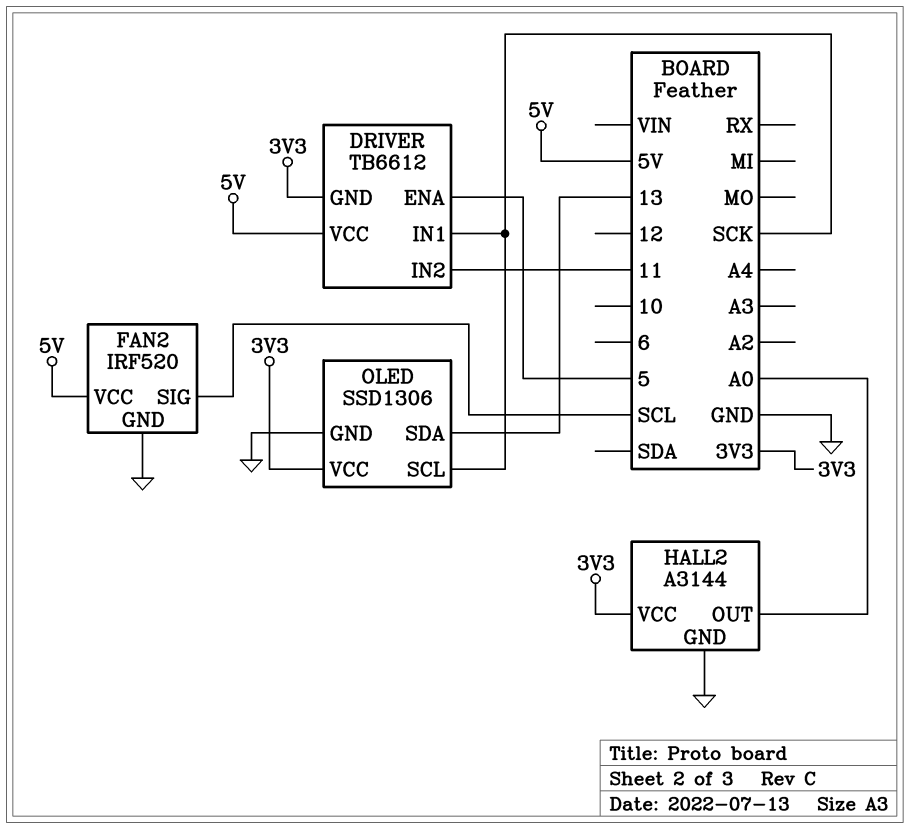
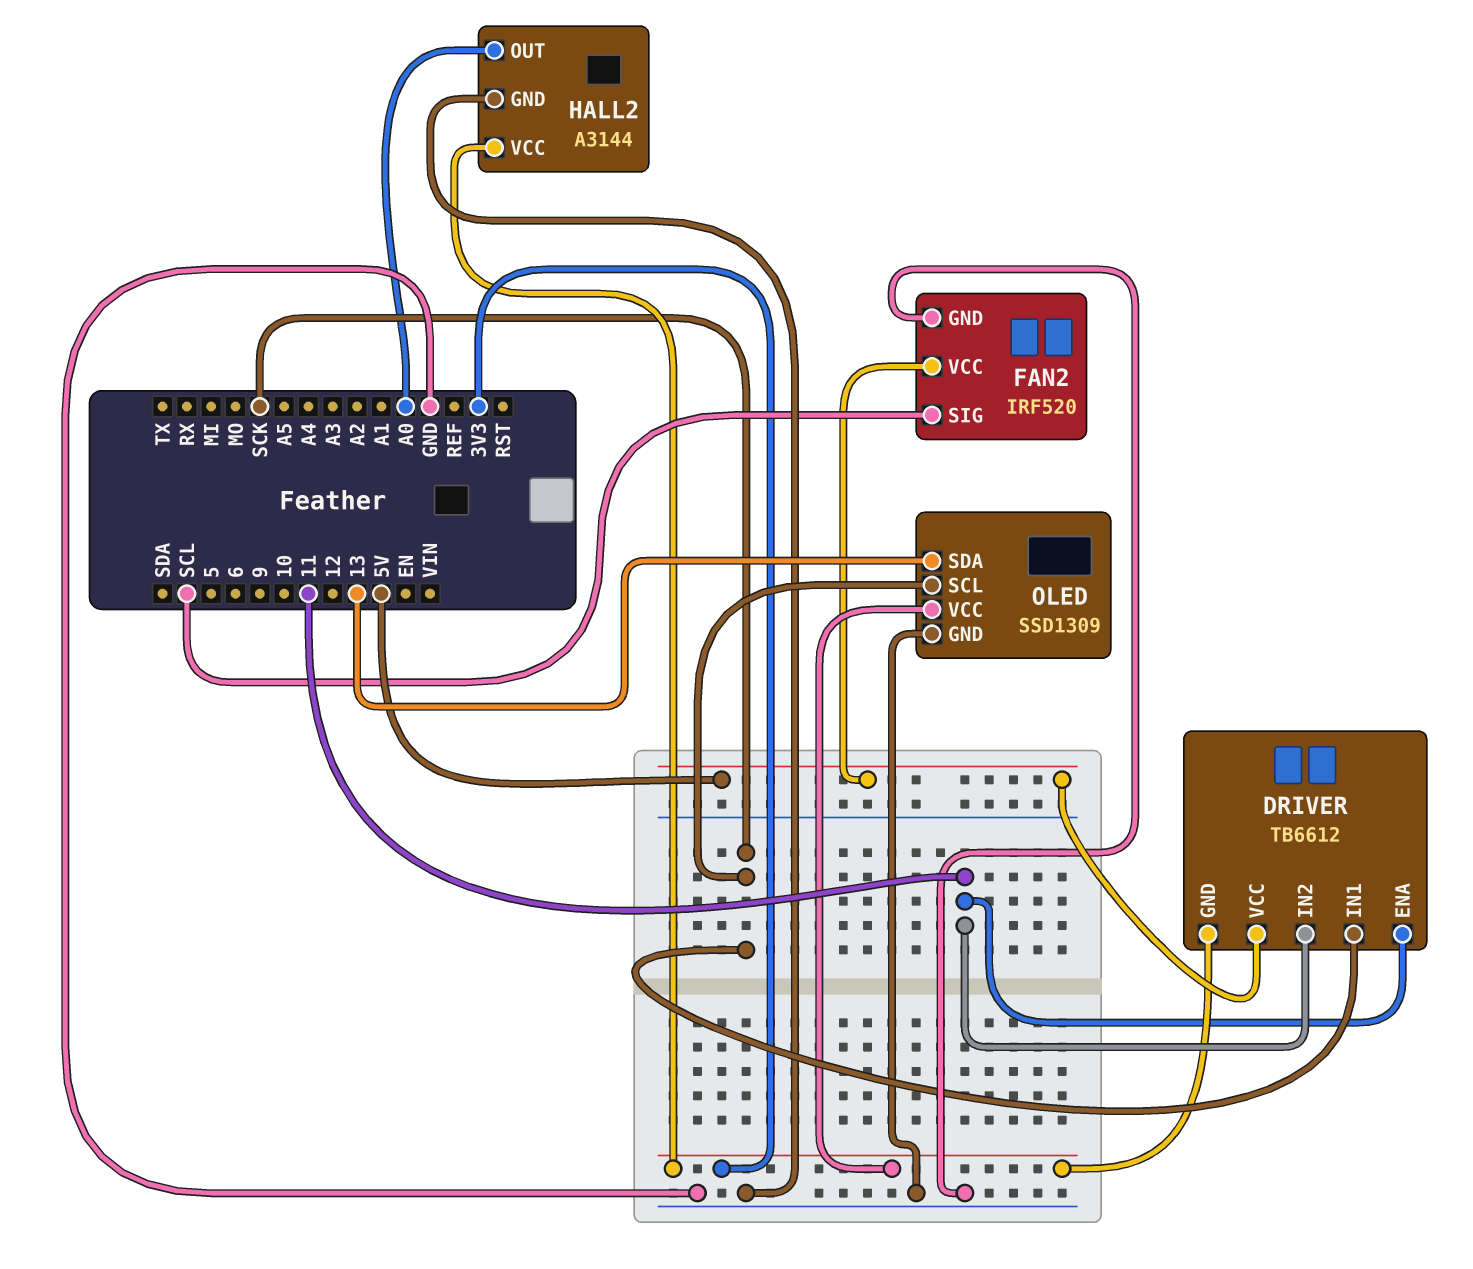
DRIVER pin ENA: 5 -> 11
OLED: SSD1306 -> SSD1309

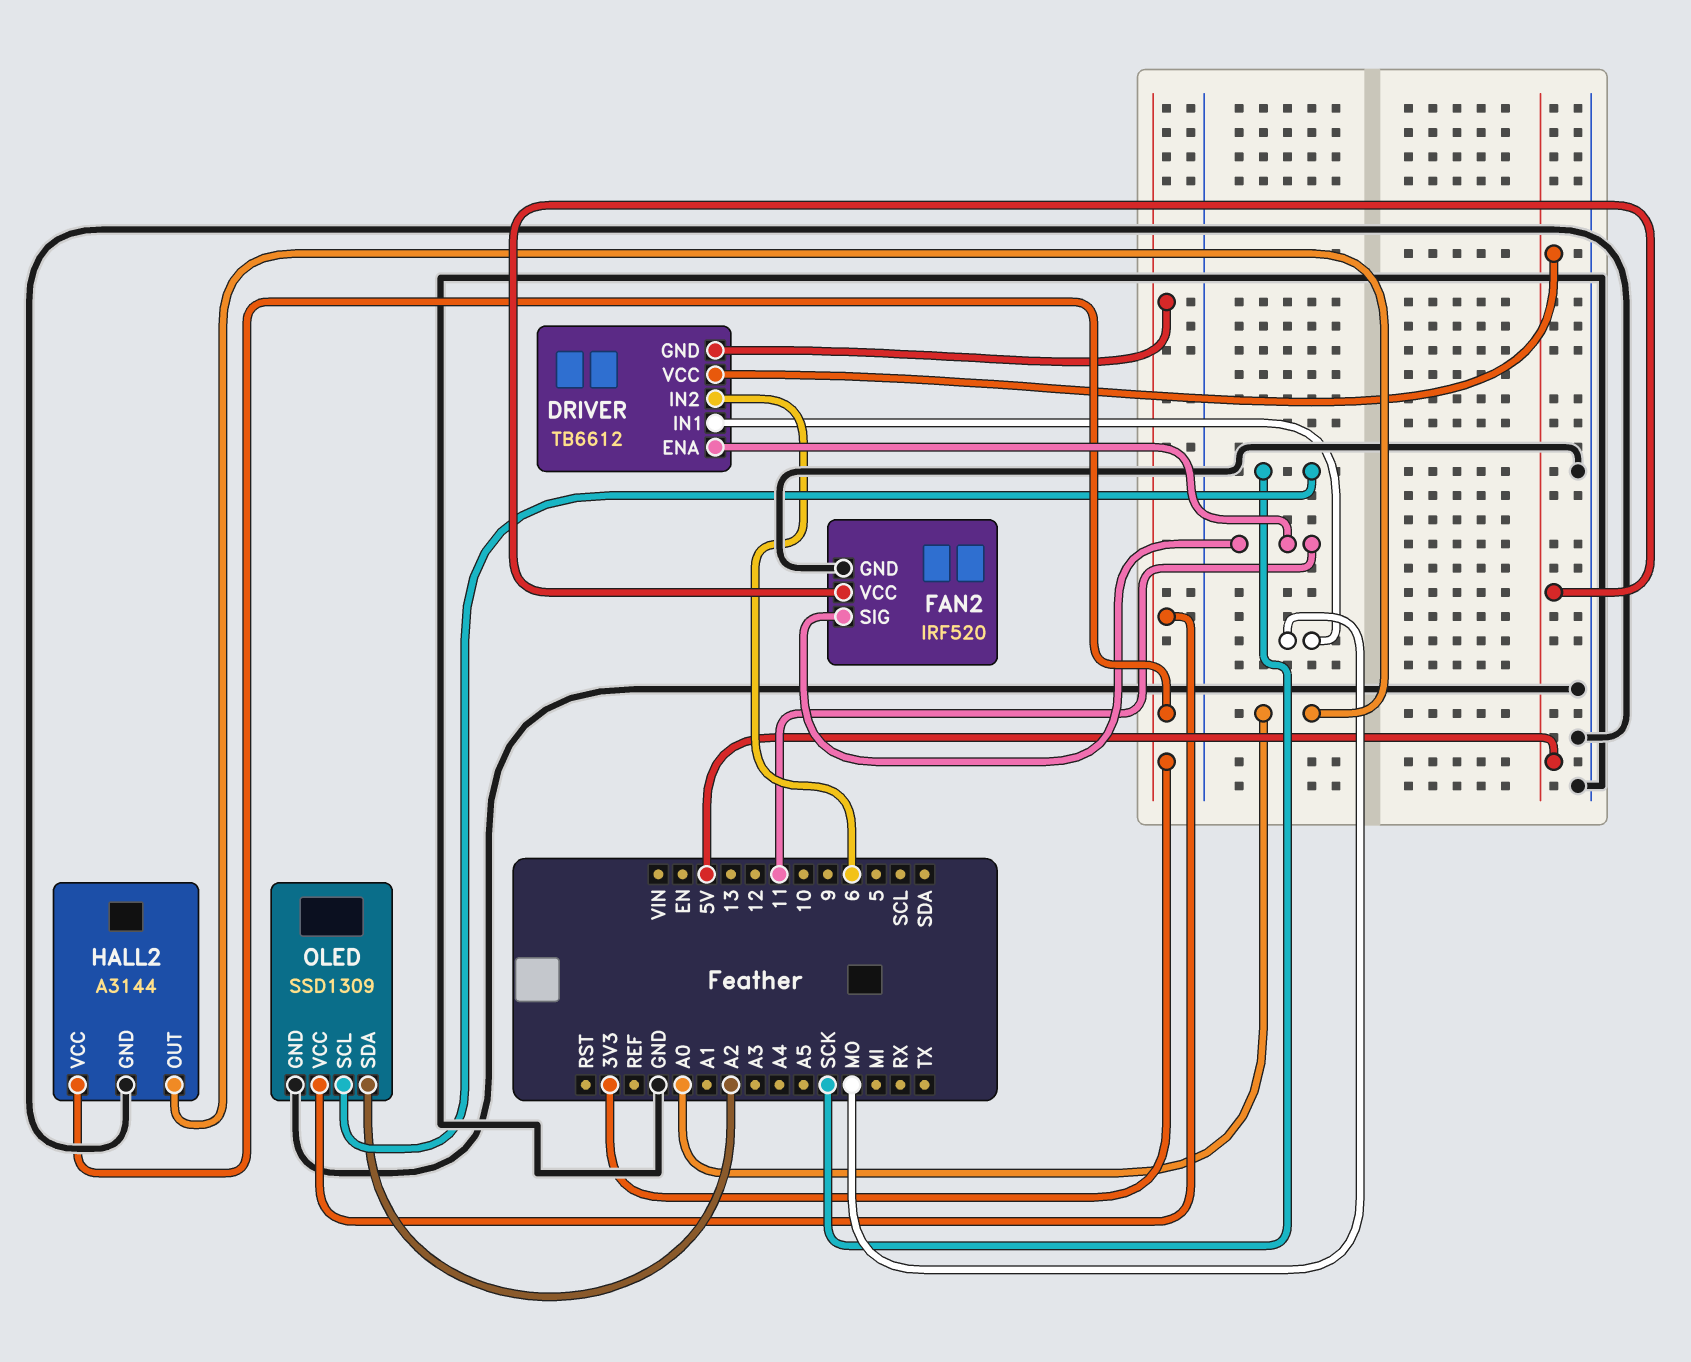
DRIVER pin IN1: SCK -> MO
DRIVER pin IN2: 11 -> 6
FAN2 pin SIG: SCL -> 11
OLED pin SDA: 13 -> A2

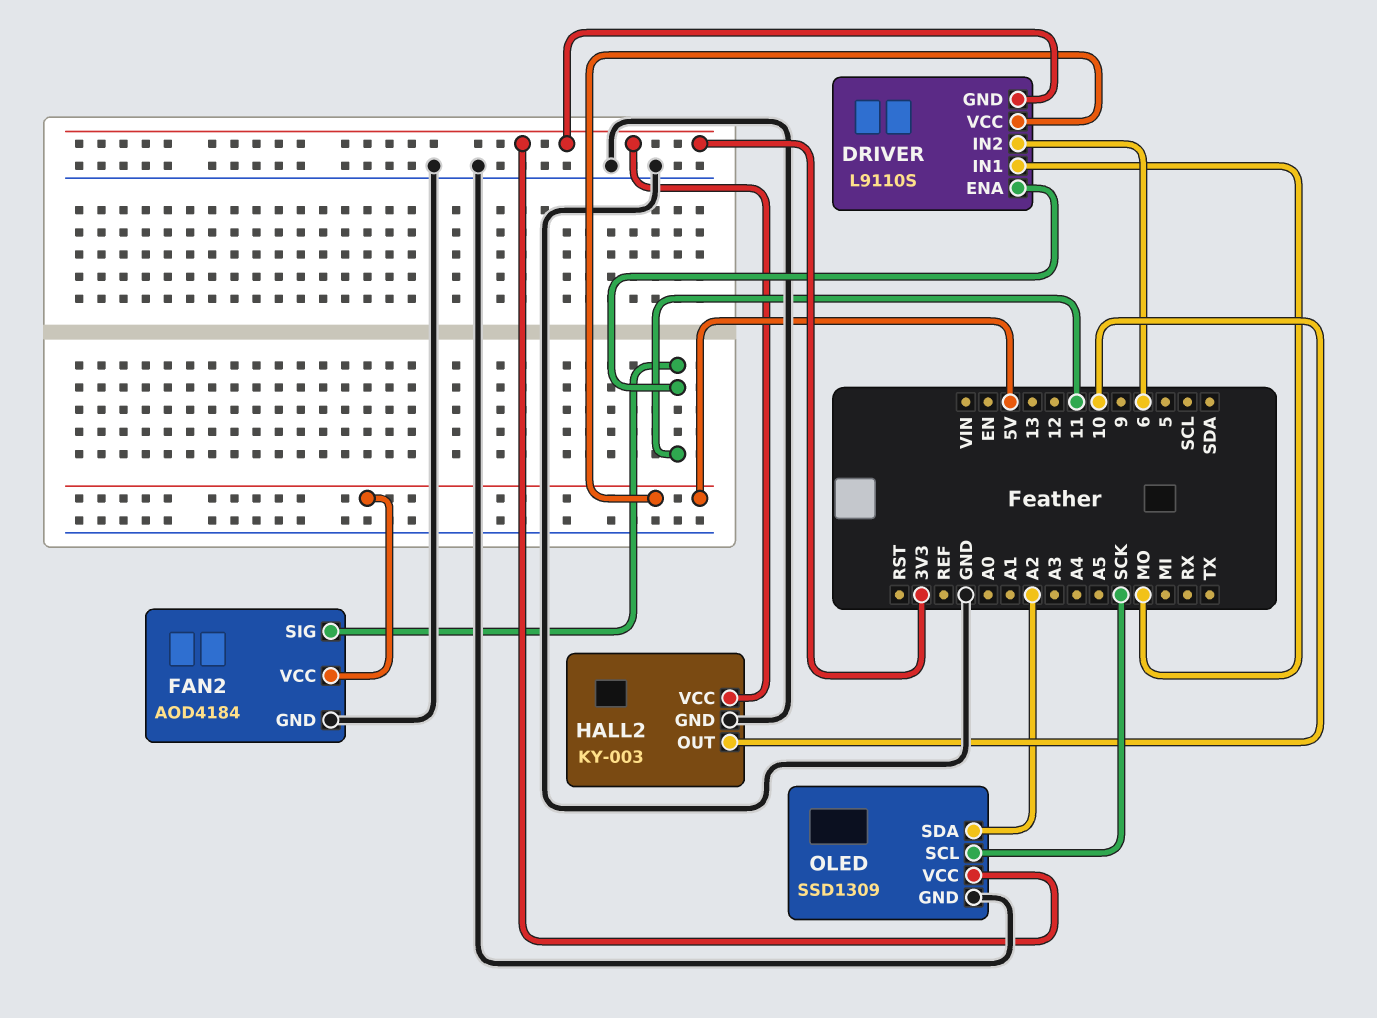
DRIVER: TB6612 -> L9110S
FAN2: IRF520 -> AOD4184
HALL2: A3144 -> KY-003
HALL2 pin OUT: A0 -> 10

